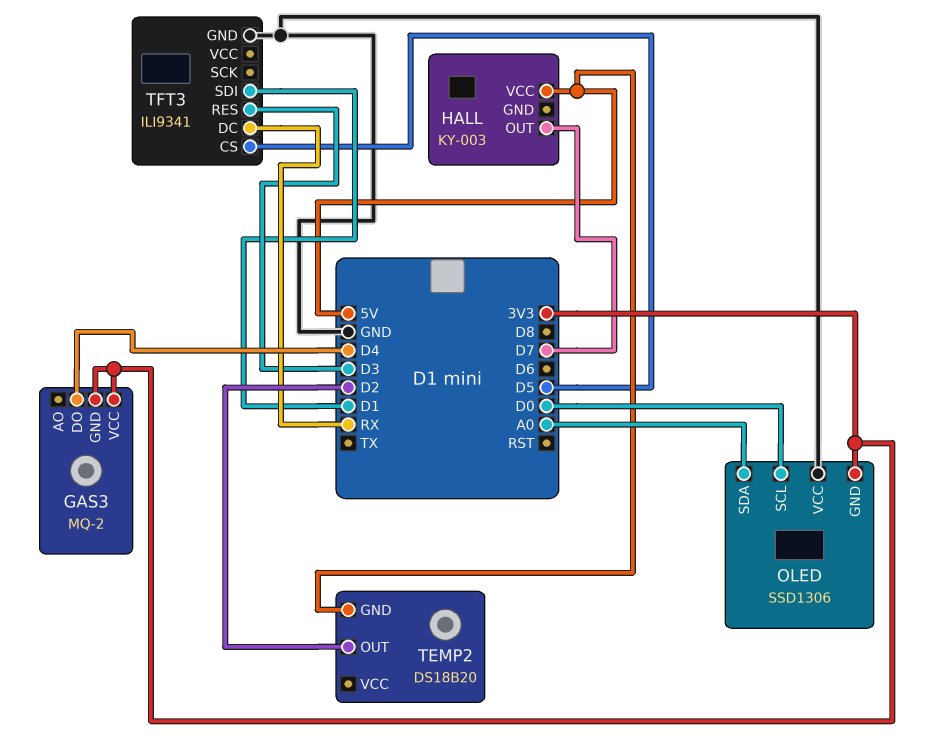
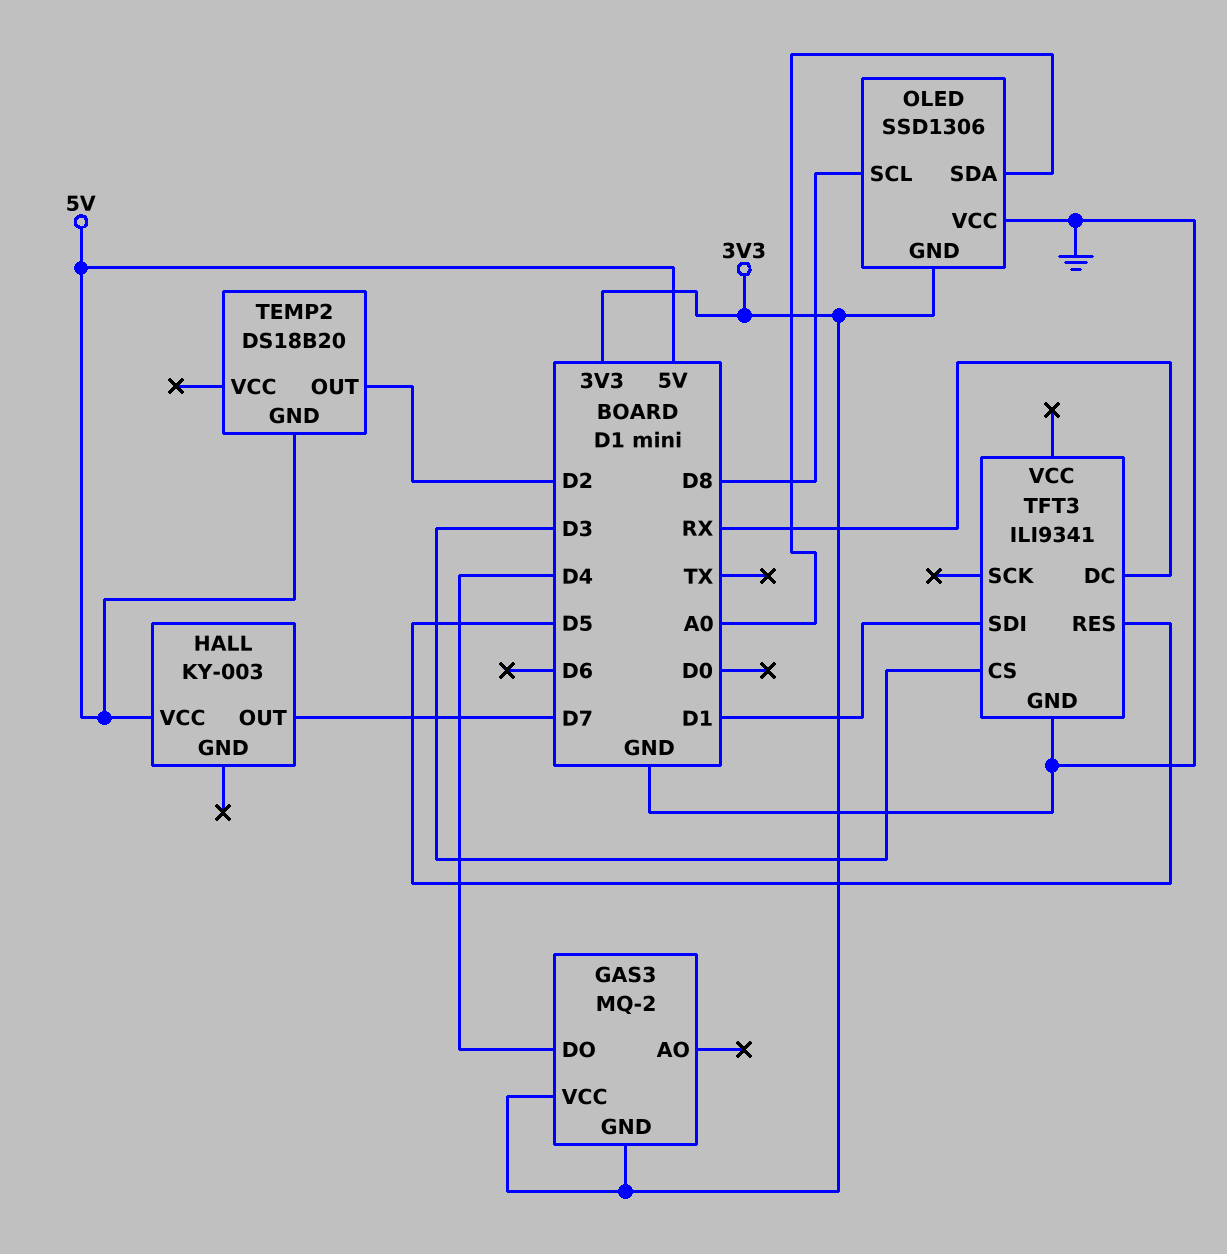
OLED pin SCL: D0 -> D8
TFT3 pin CS: D5 -> D3
TFT3 pin RES: D3 -> D5

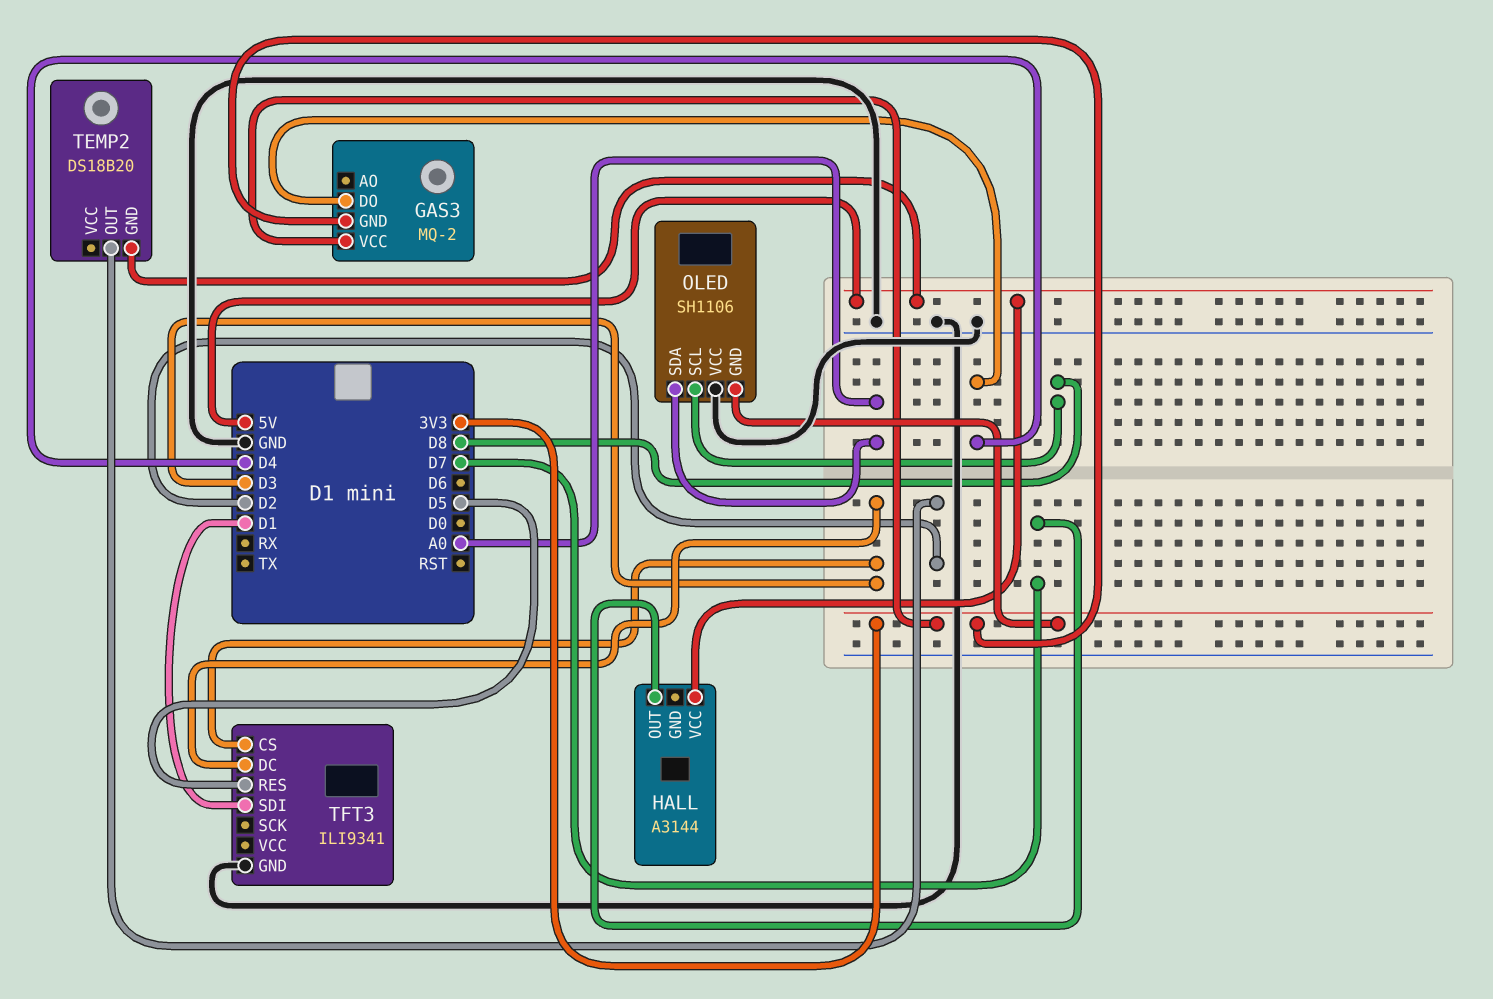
HALL: KY-003 -> A3144
OLED: SSD1306 -> SH1106
TFT3 pin DC: RX -> D3

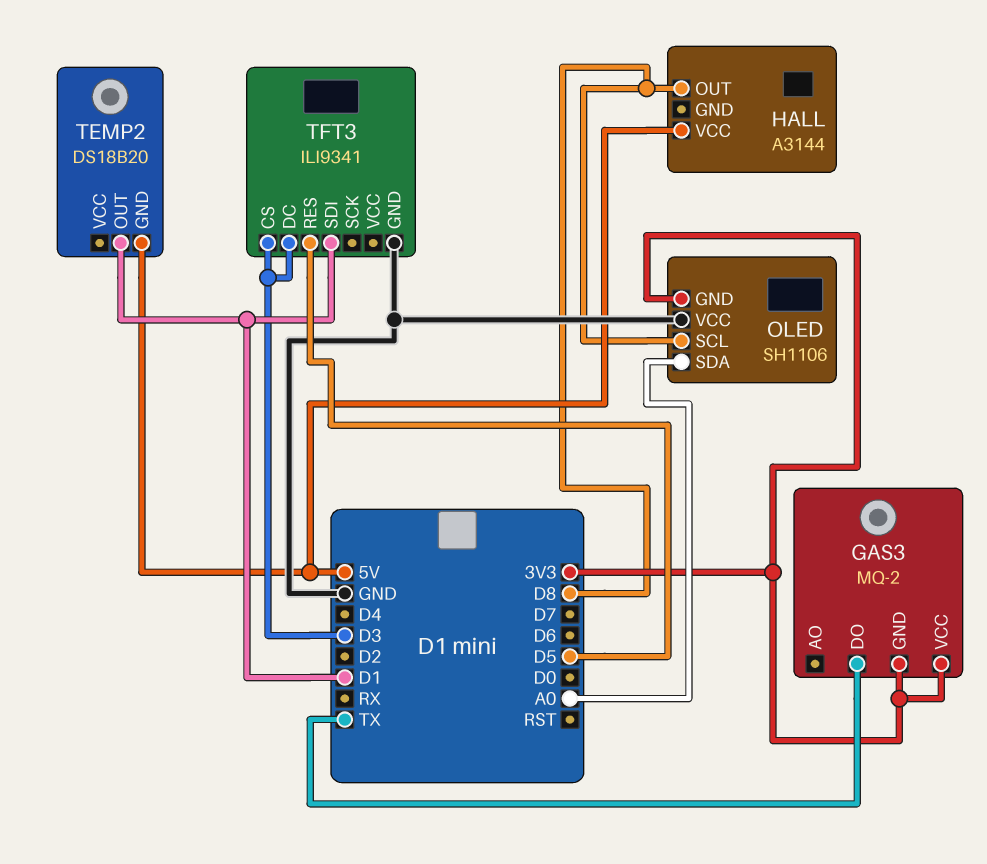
GAS3 pin DO: D4 -> TX
HALL pin OUT: D7 -> D8
TEMP2 pin OUT: D2 -> D1

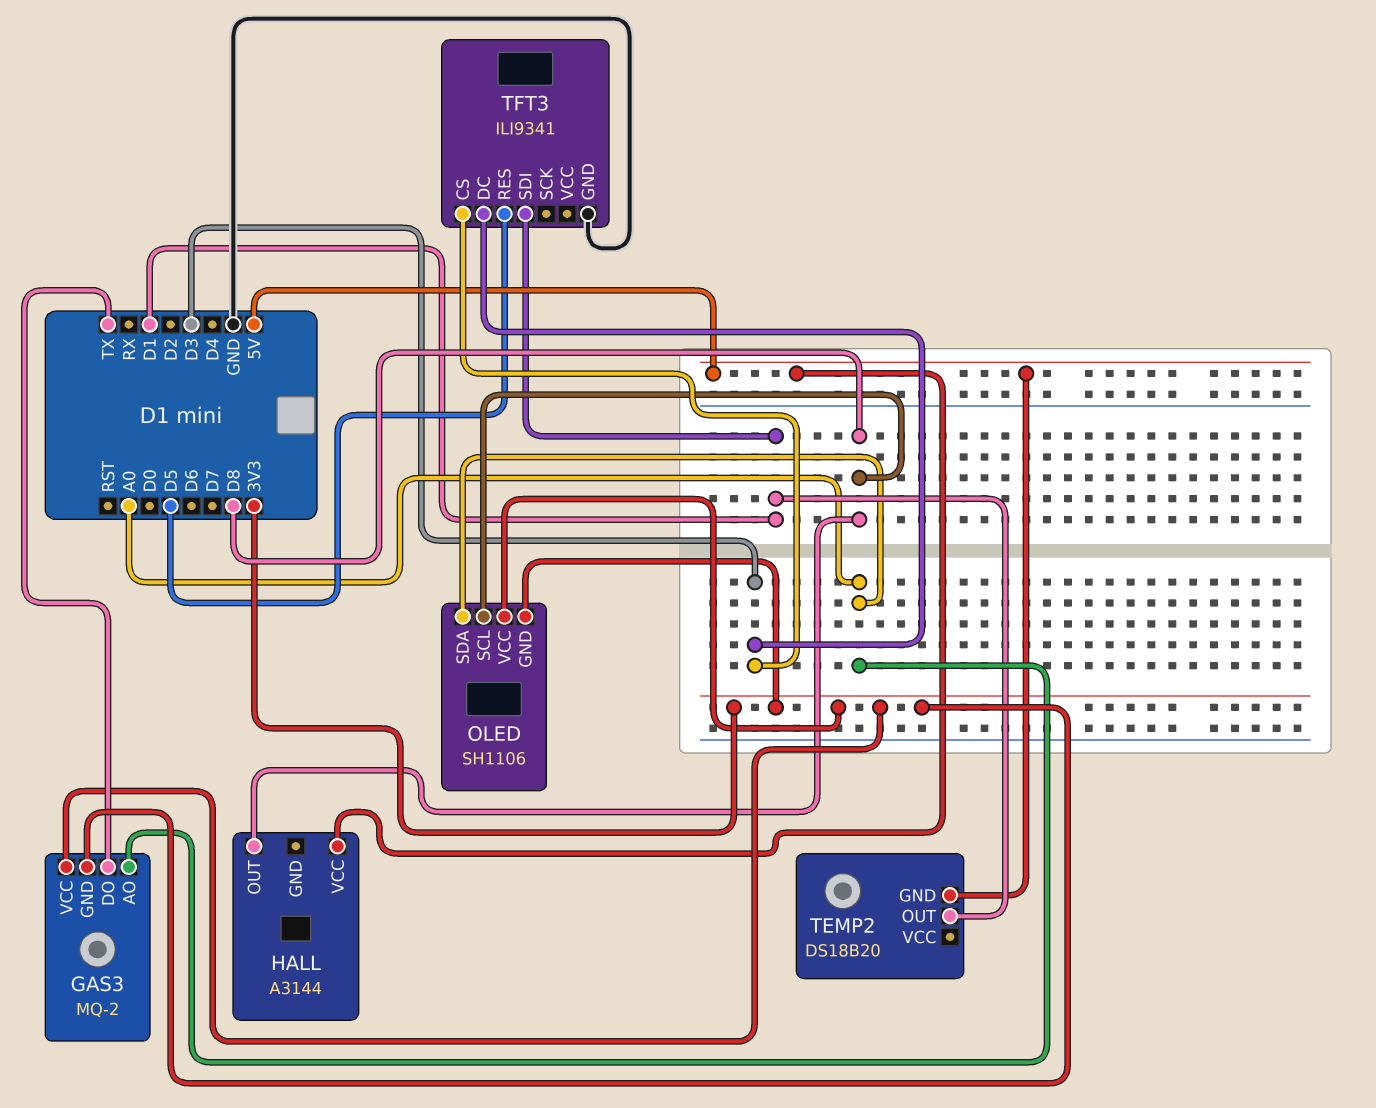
GAS3 pin AO: none -> A0
OLED pin VCC: GND -> 3V3

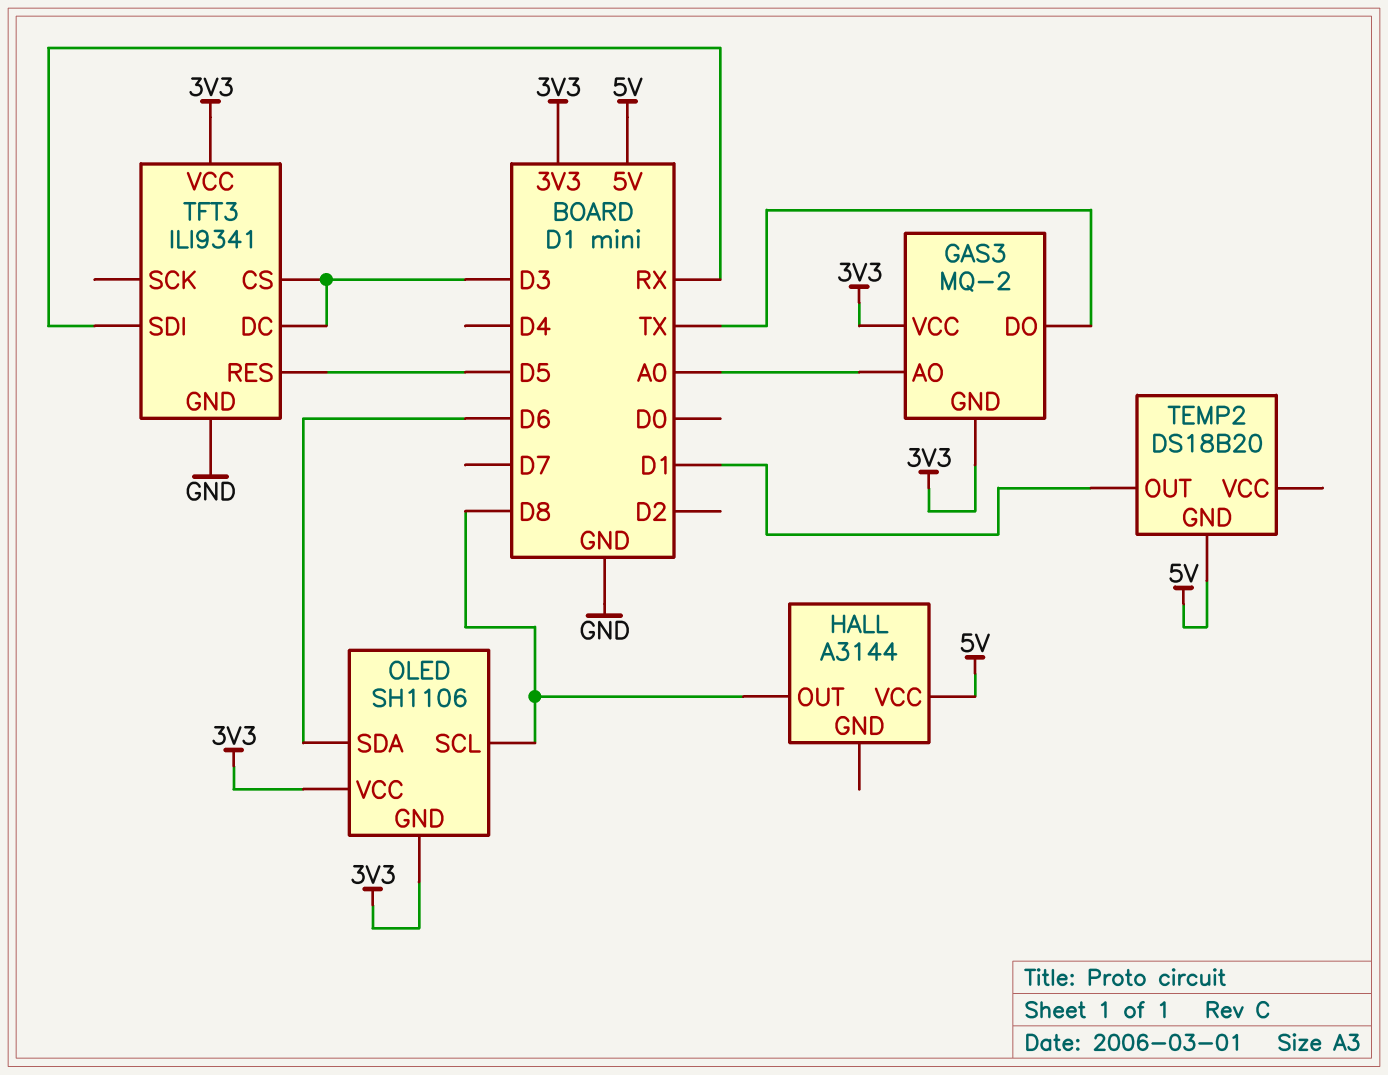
OLED pin SDA: A0 -> D6
TFT3 pin SDI: D1 -> RX
TFT3 pin VCC: none -> 3V3

